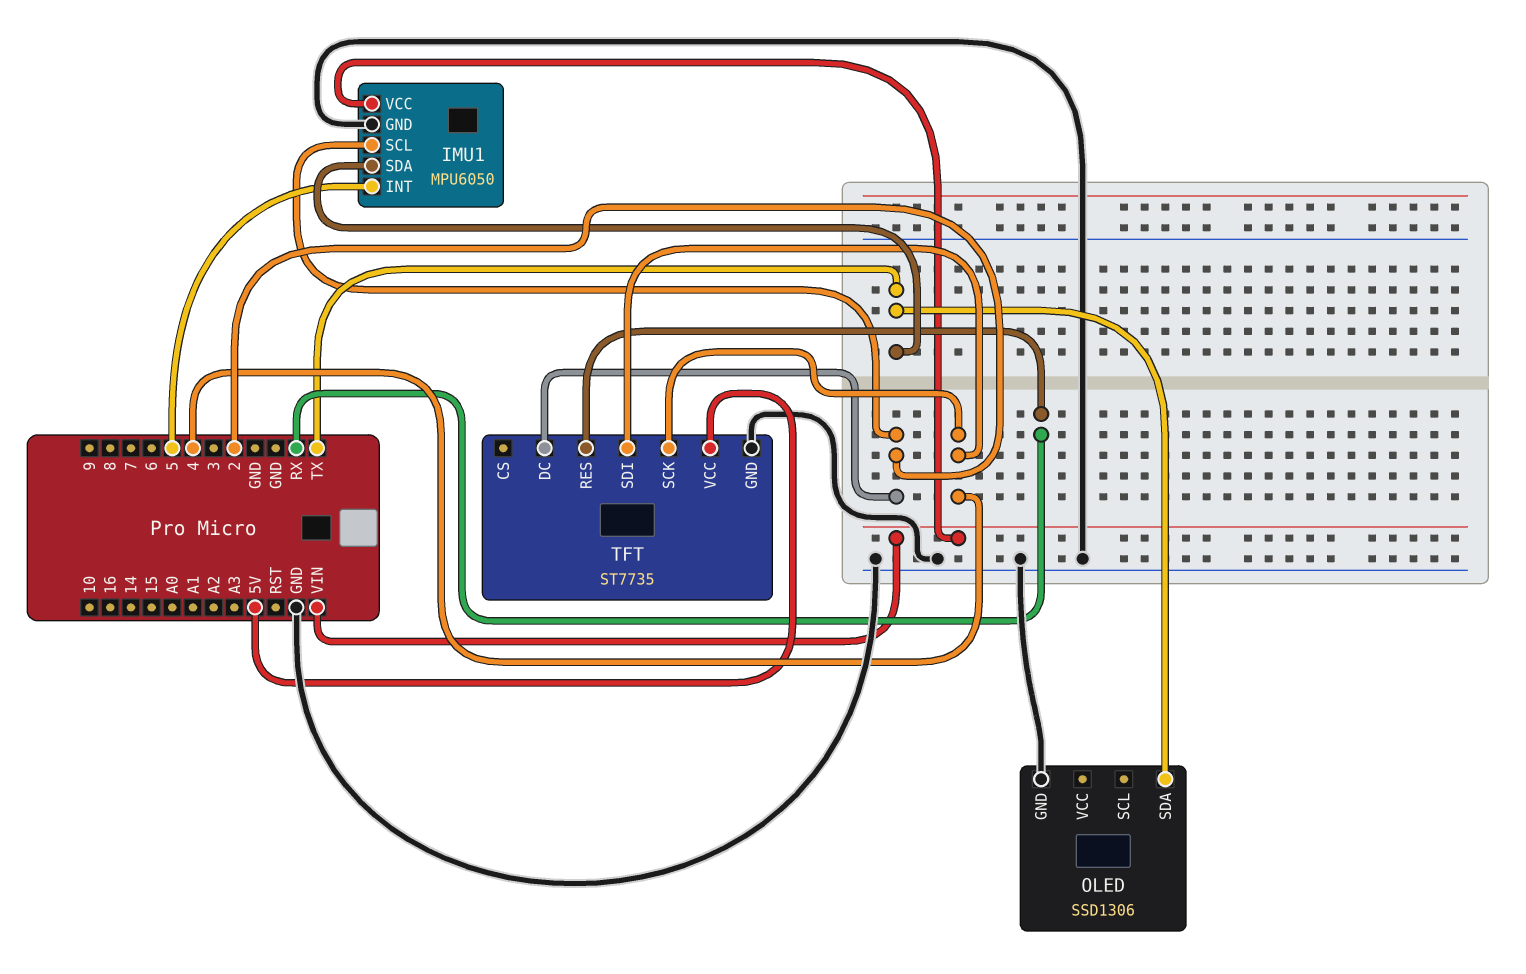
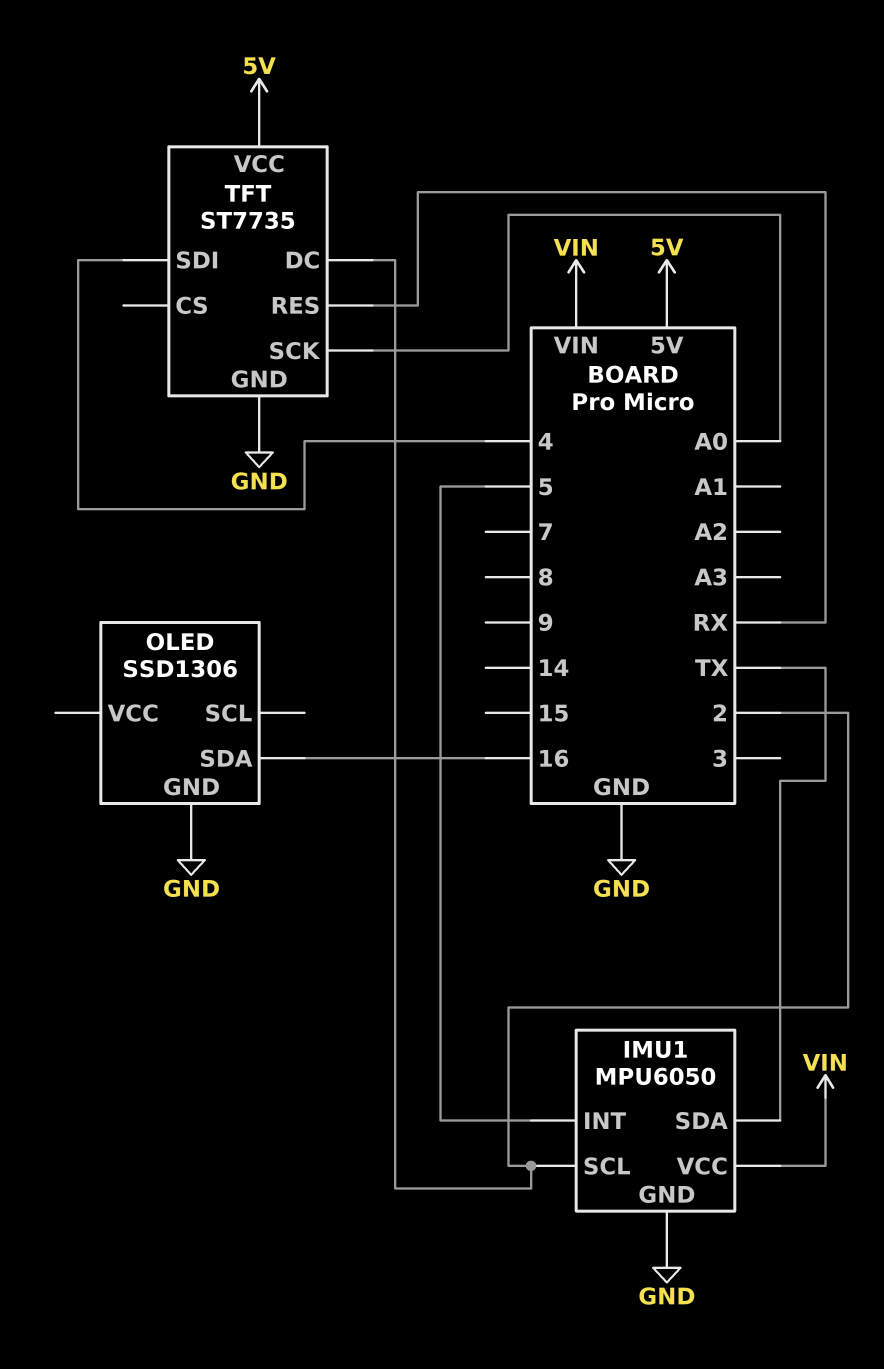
OLED pin SDA: TX -> 16
TFT pin SCK: 4 -> A0

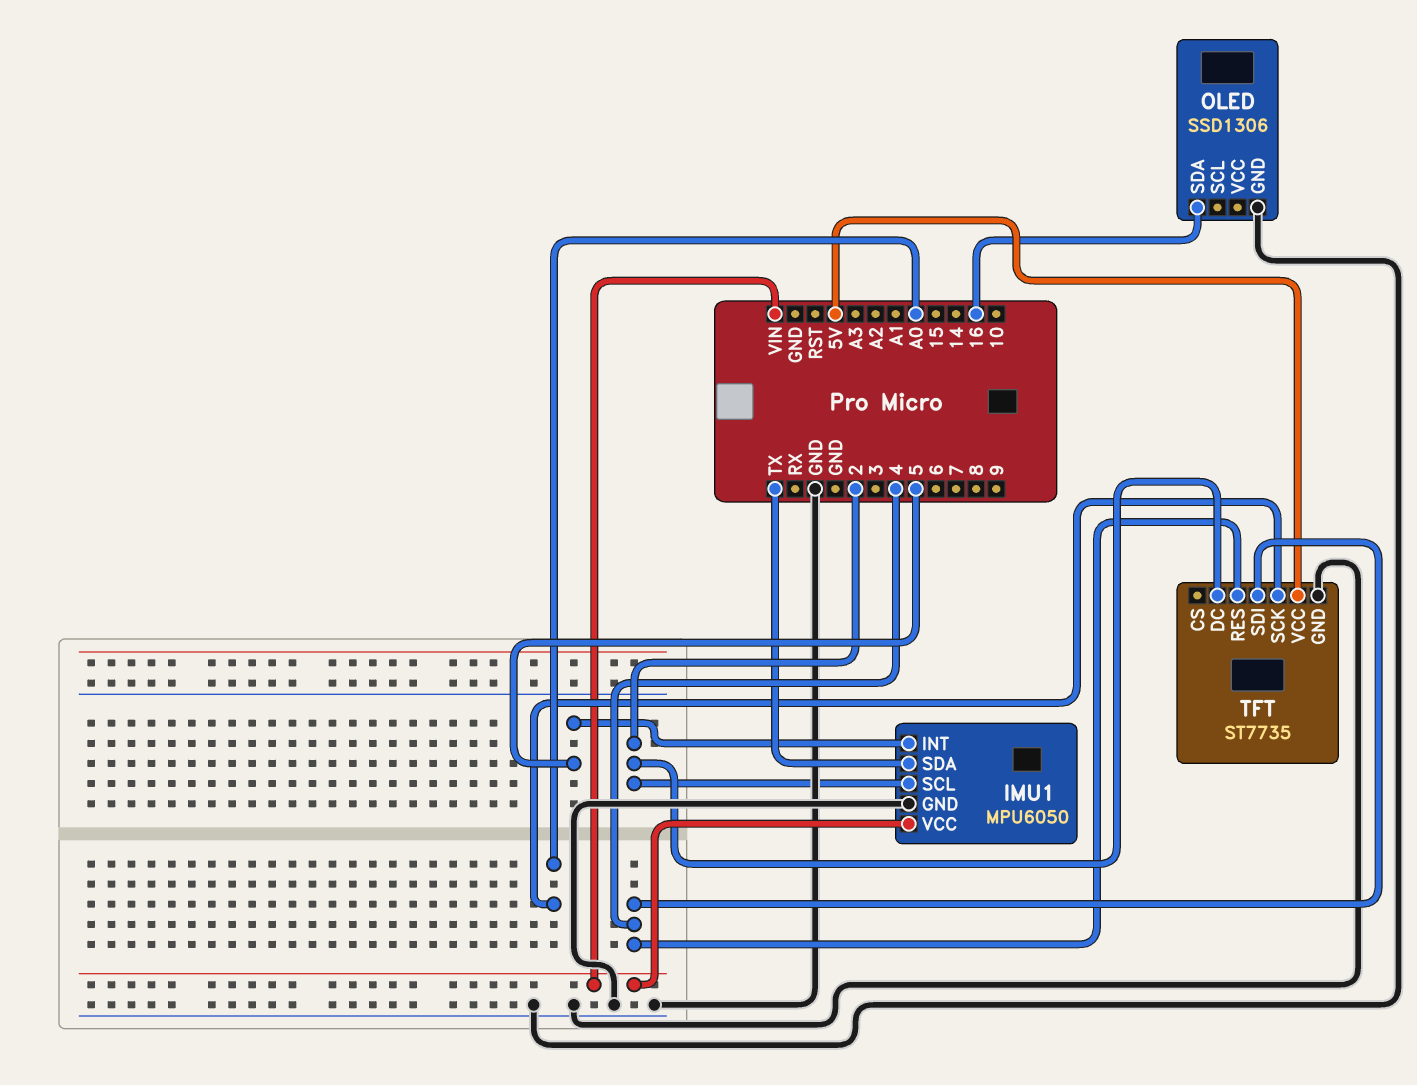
TFT pin RES: RX -> 4

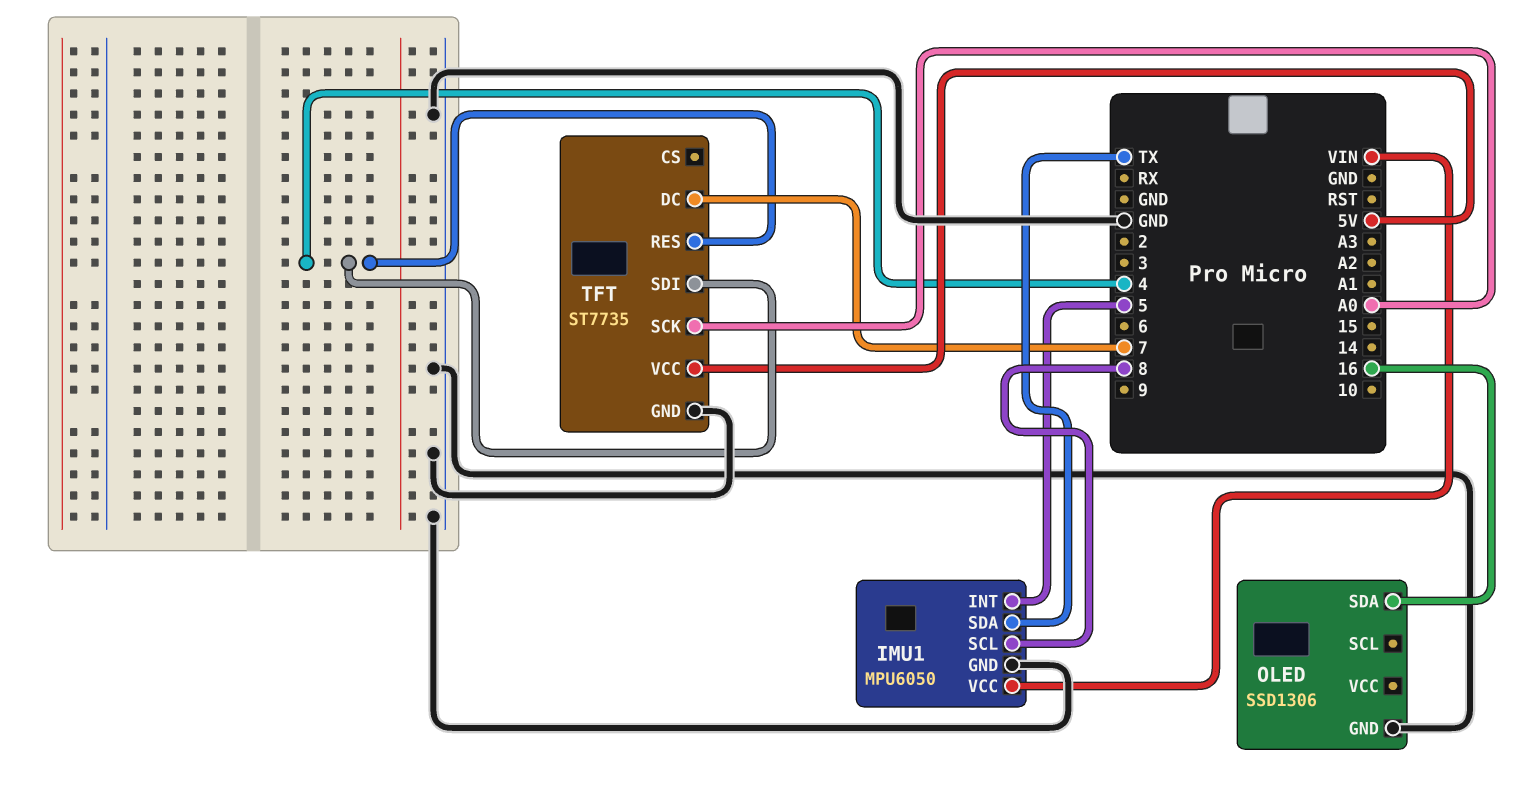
IMU1 pin SCL: 2 -> 8
TFT pin DC: 2 -> 7

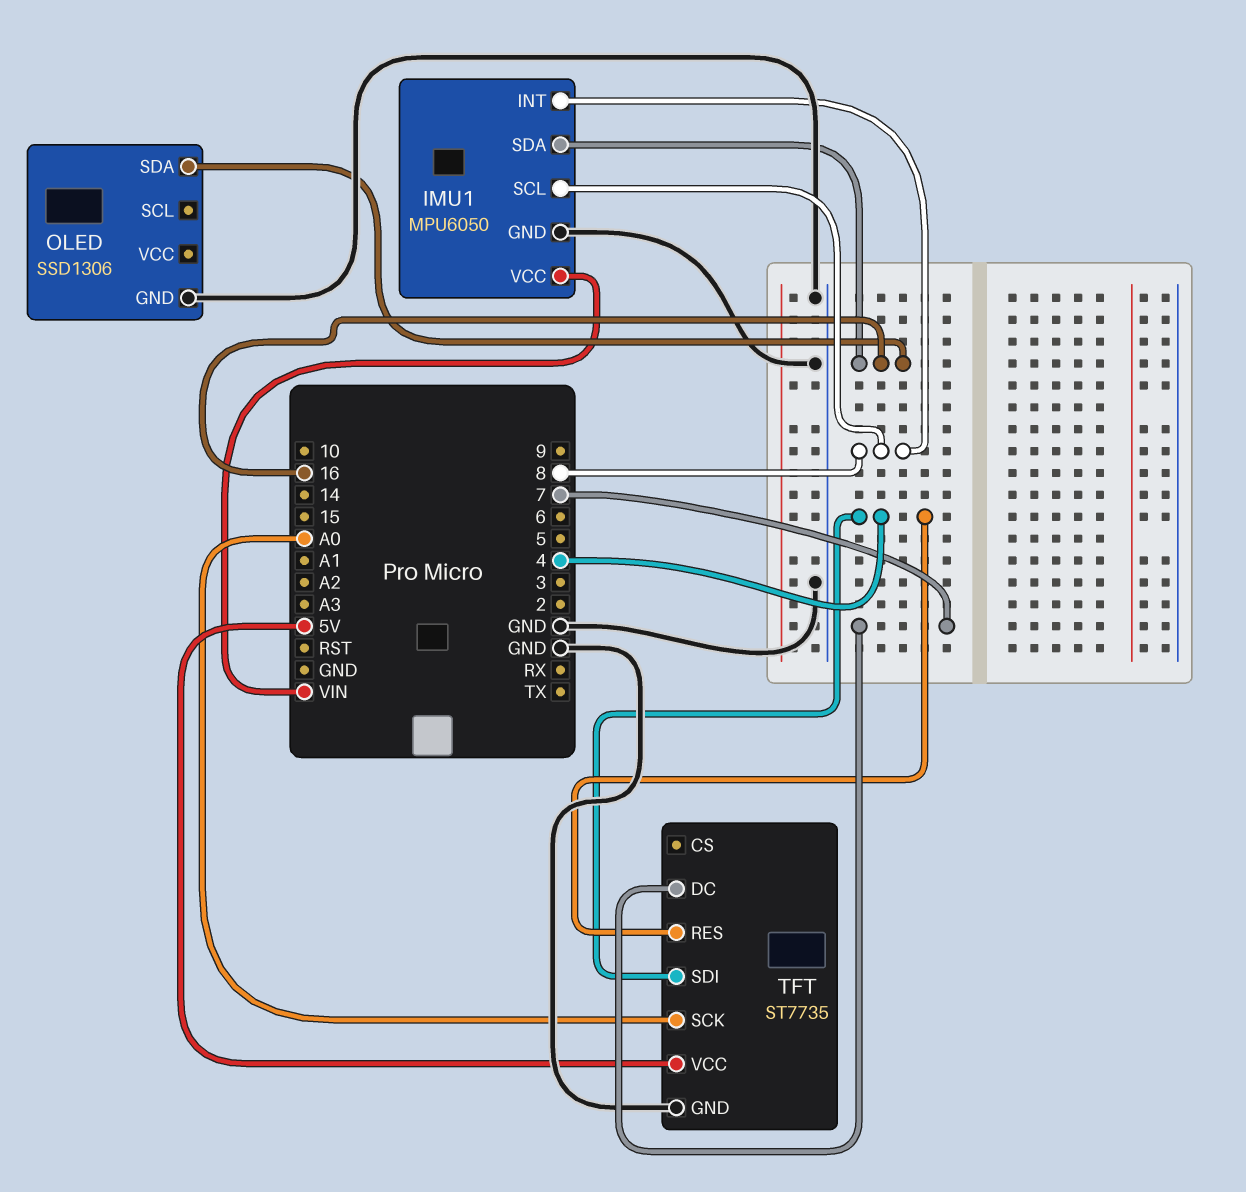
IMU1 pin INT: 5 -> 8
IMU1 pin SDA: TX -> 16

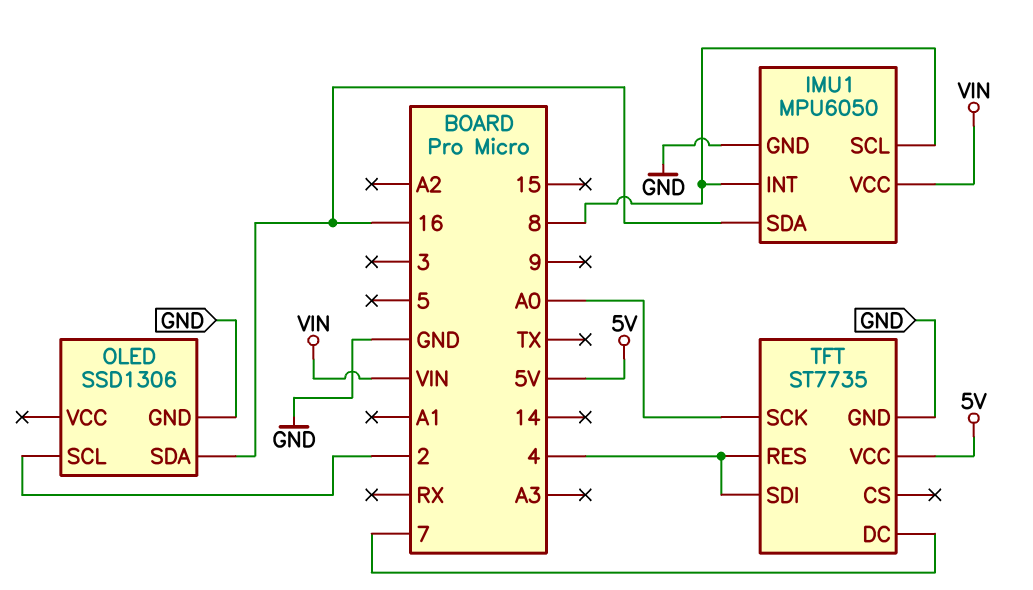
OLED pin SCL: none -> 2

